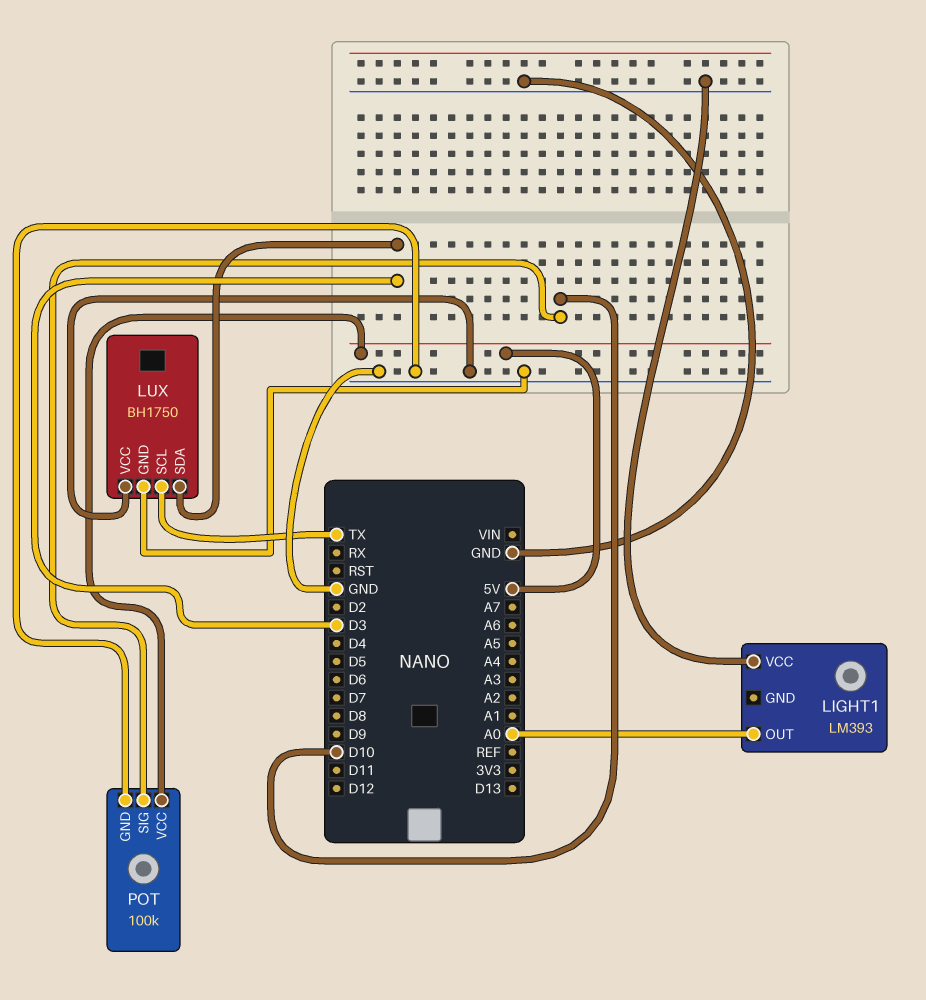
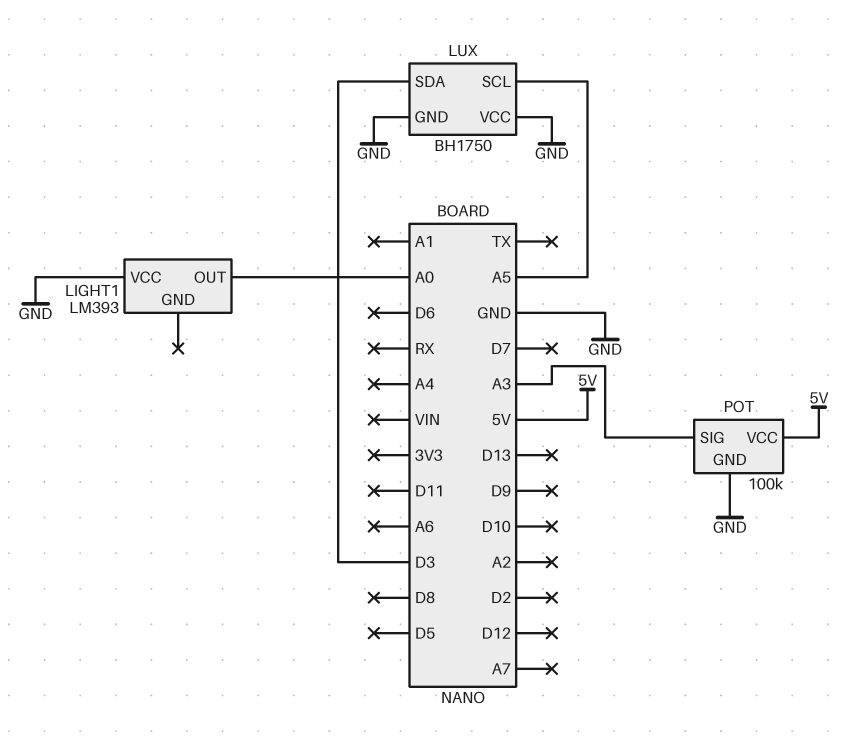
LUX pin SCL: TX -> A5
POT pin SIG: D10 -> A3

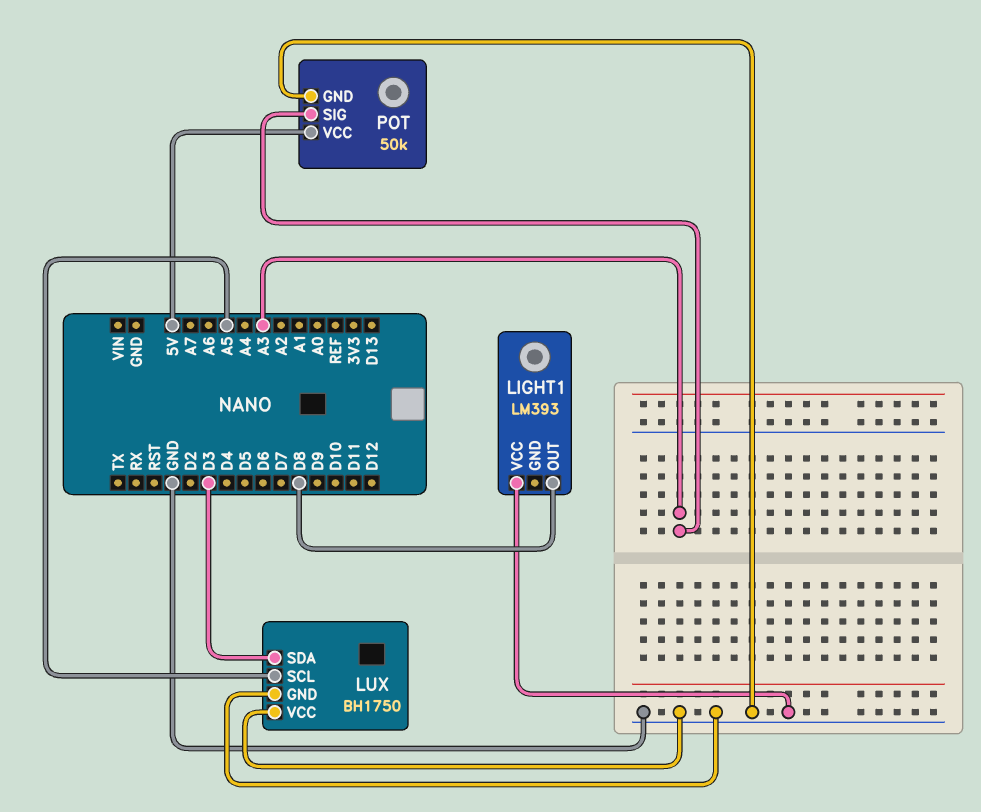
LIGHT1 pin OUT: A0 -> D8
POT: 100k -> 50k

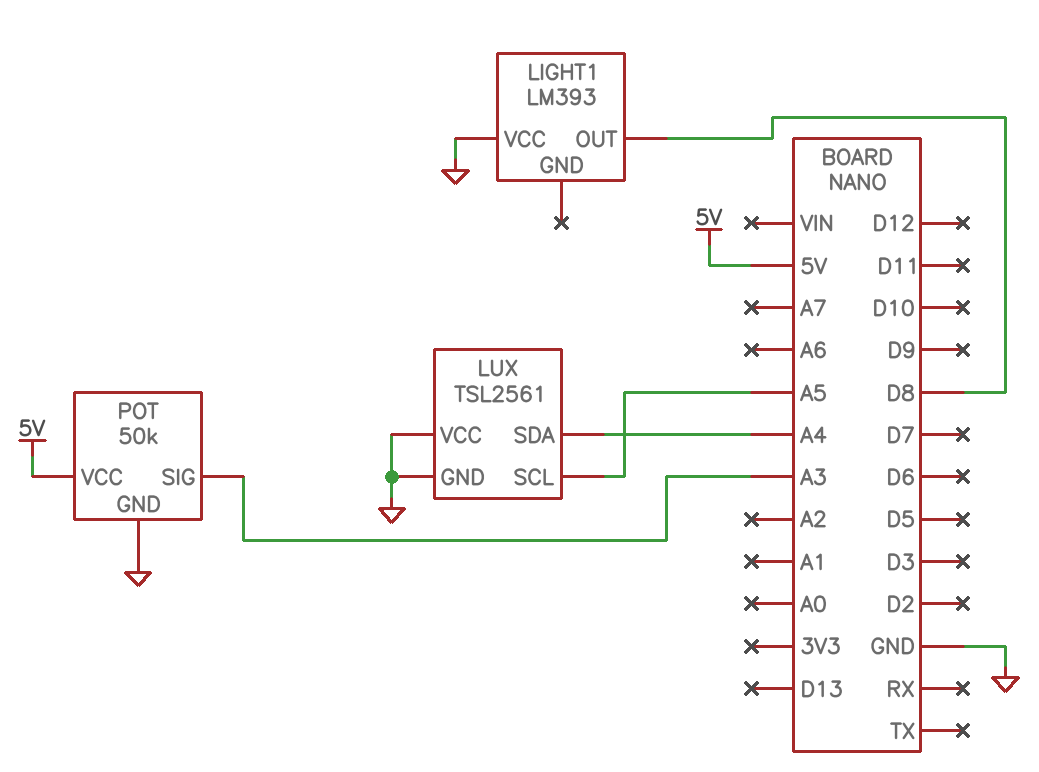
LUX: BH1750 -> TSL2561
LUX pin SDA: D3 -> A4

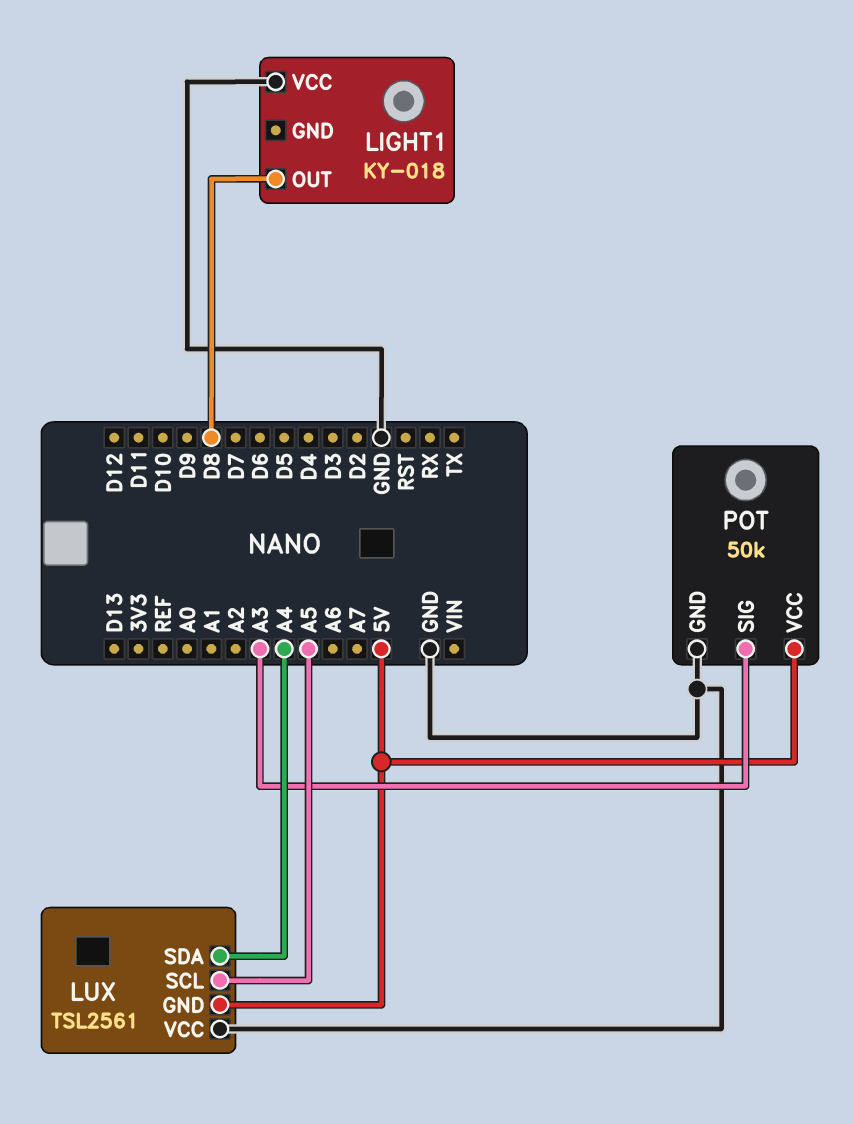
LIGHT1: LM393 -> KY-018
LUX pin GND: GND -> 5V

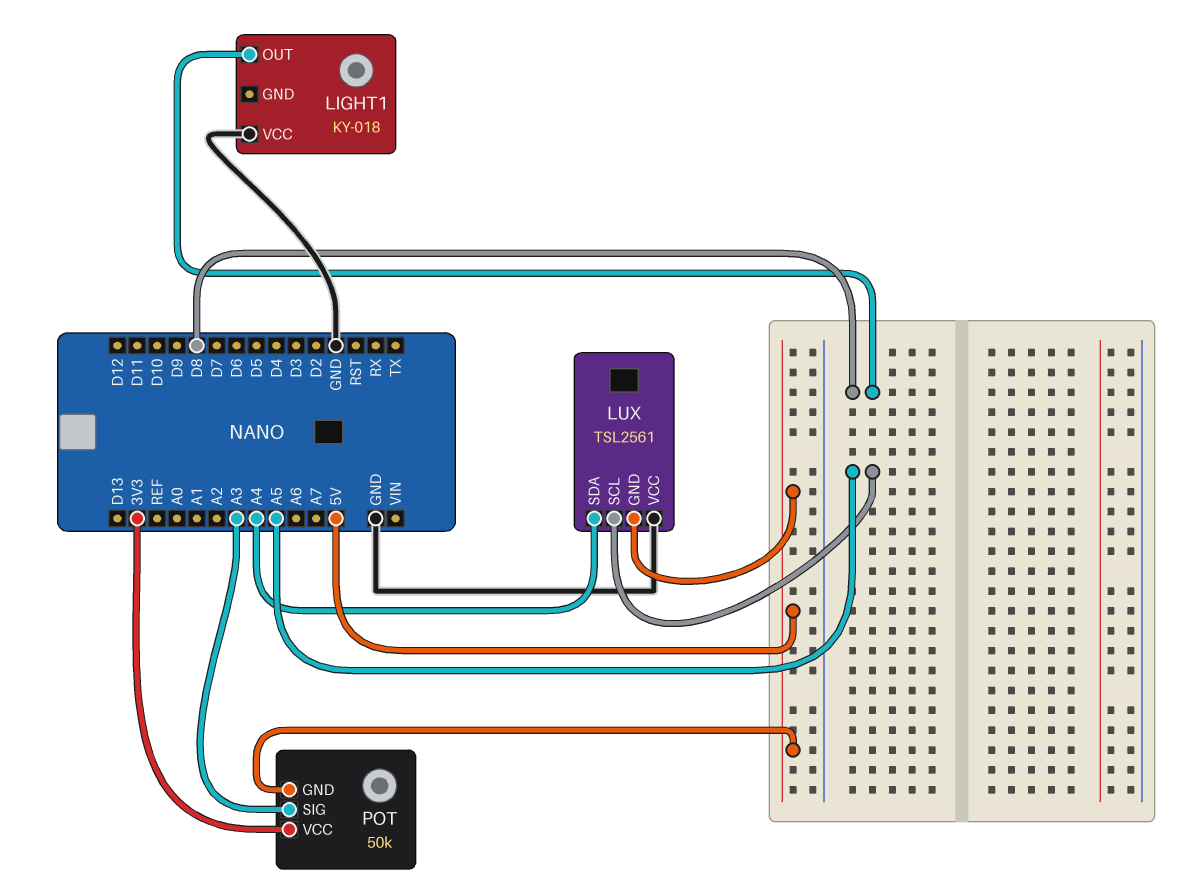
POT pin GND: GND -> 5V
POT pin VCC: 5V -> 3V3

